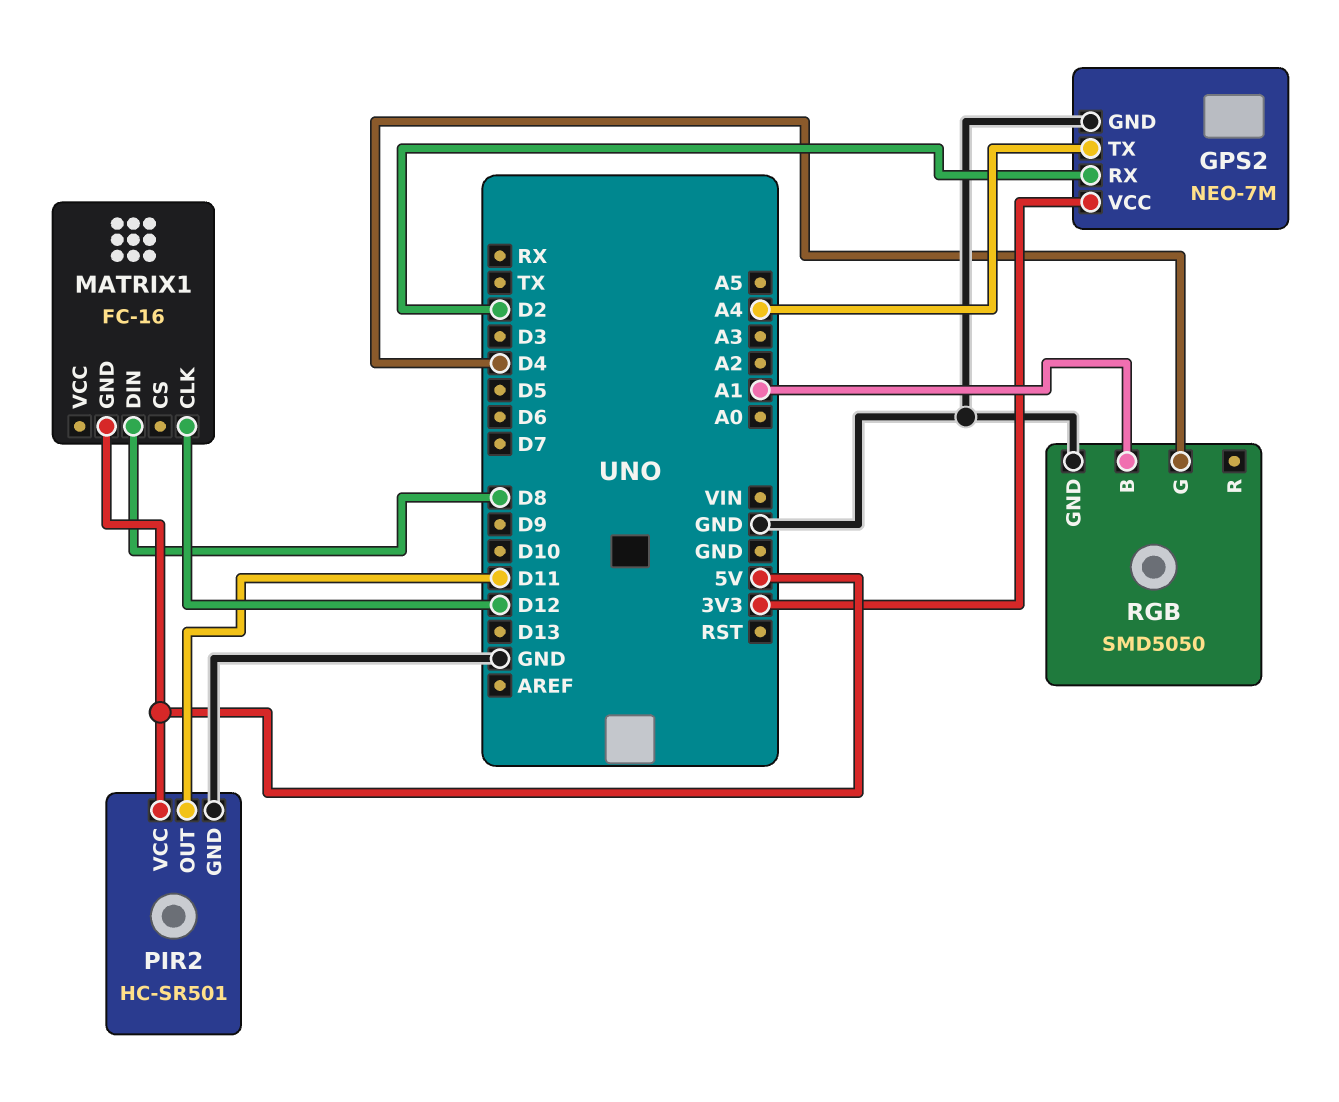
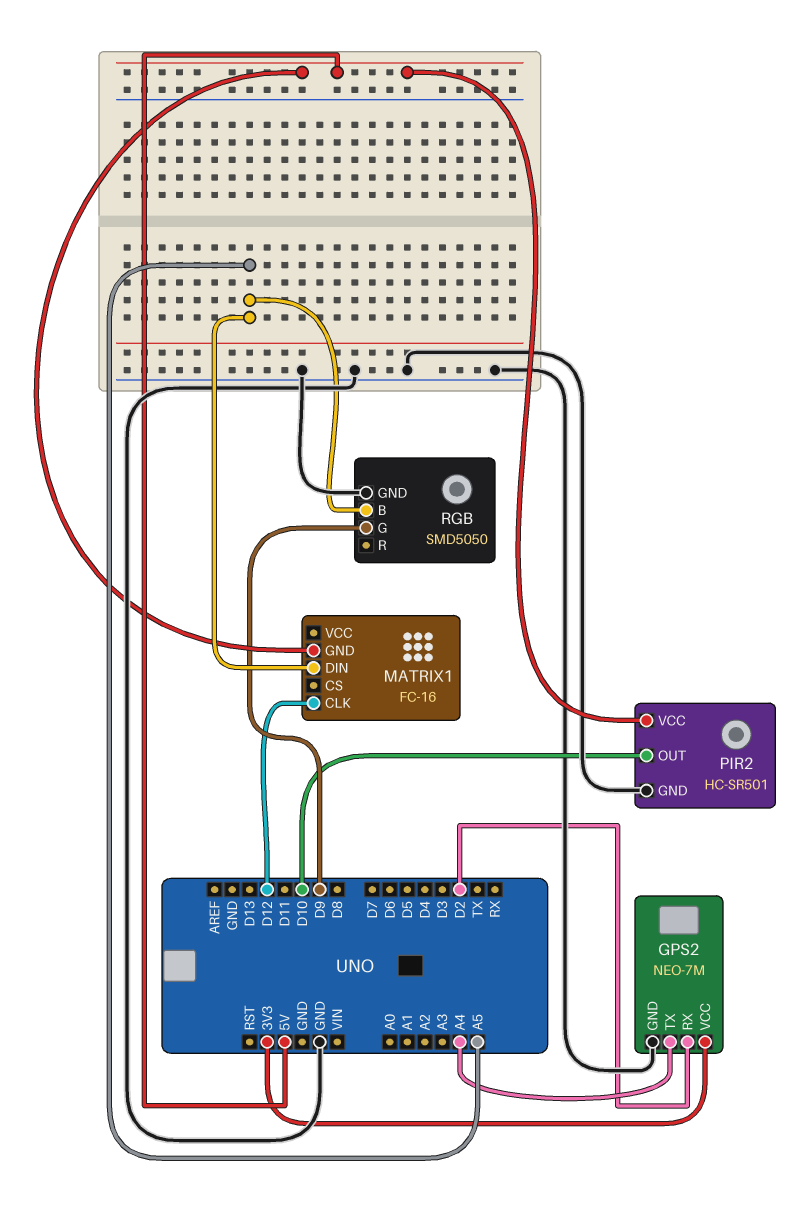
MATRIX1 pin DIN: D8 -> A5
PIR2 pin OUT: D11 -> D10
RGB pin B: A1 -> A5
RGB pin G: D4 -> D9

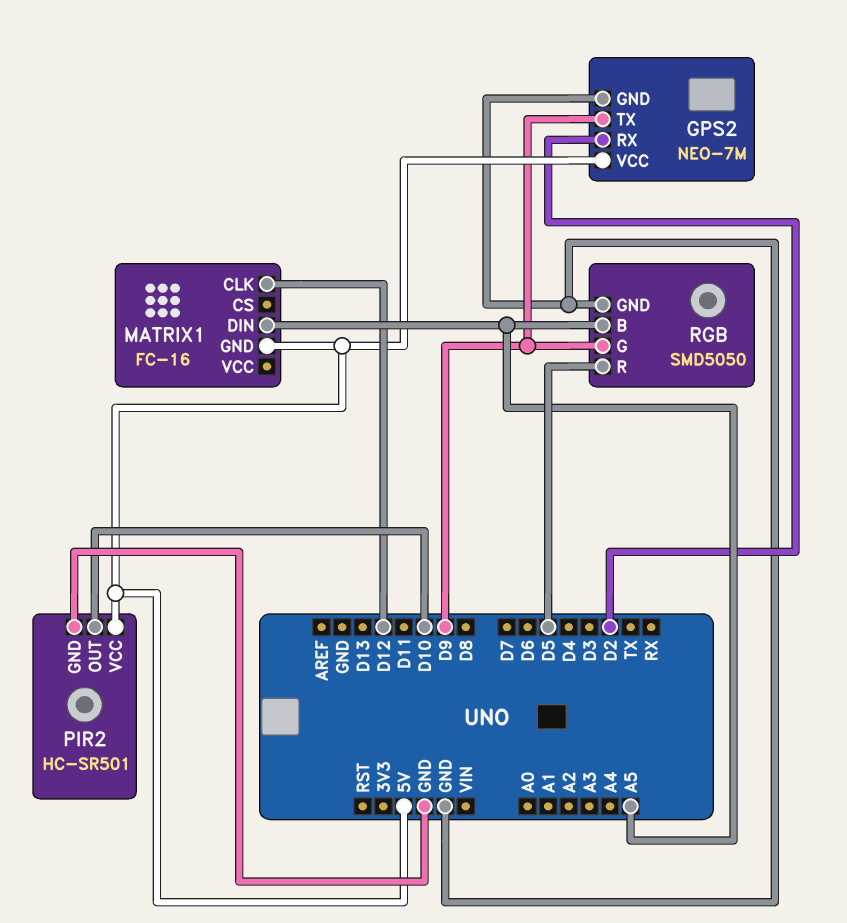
GPS2 pin TX: A4 -> D9
GPS2 pin VCC: 3V3 -> 5V
RGB pin R: none -> D5

